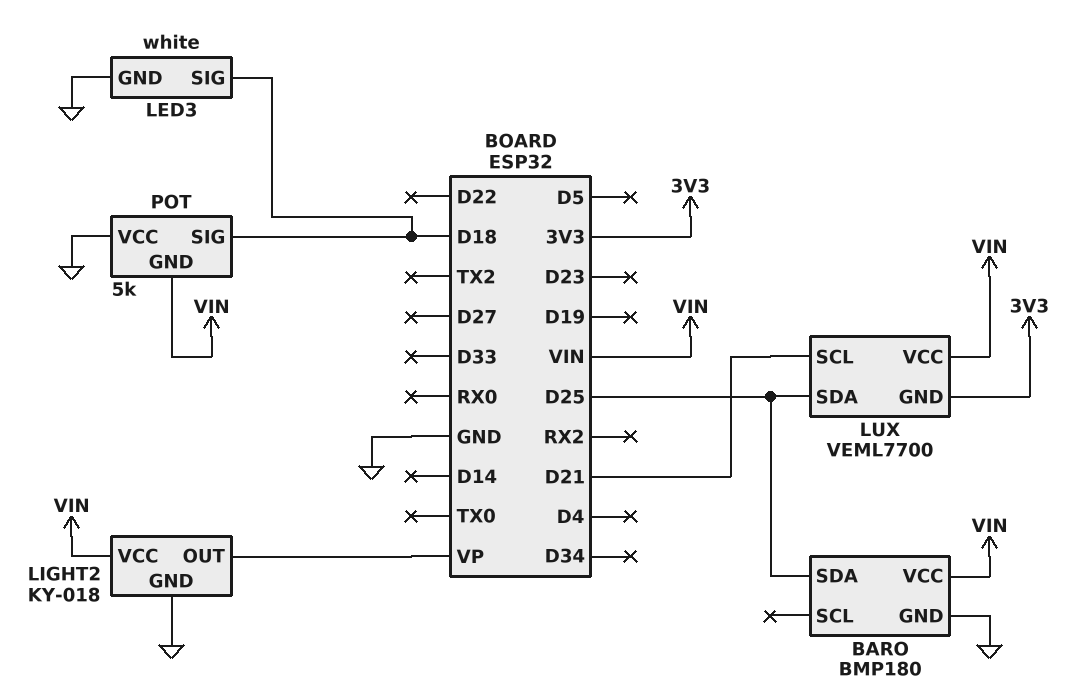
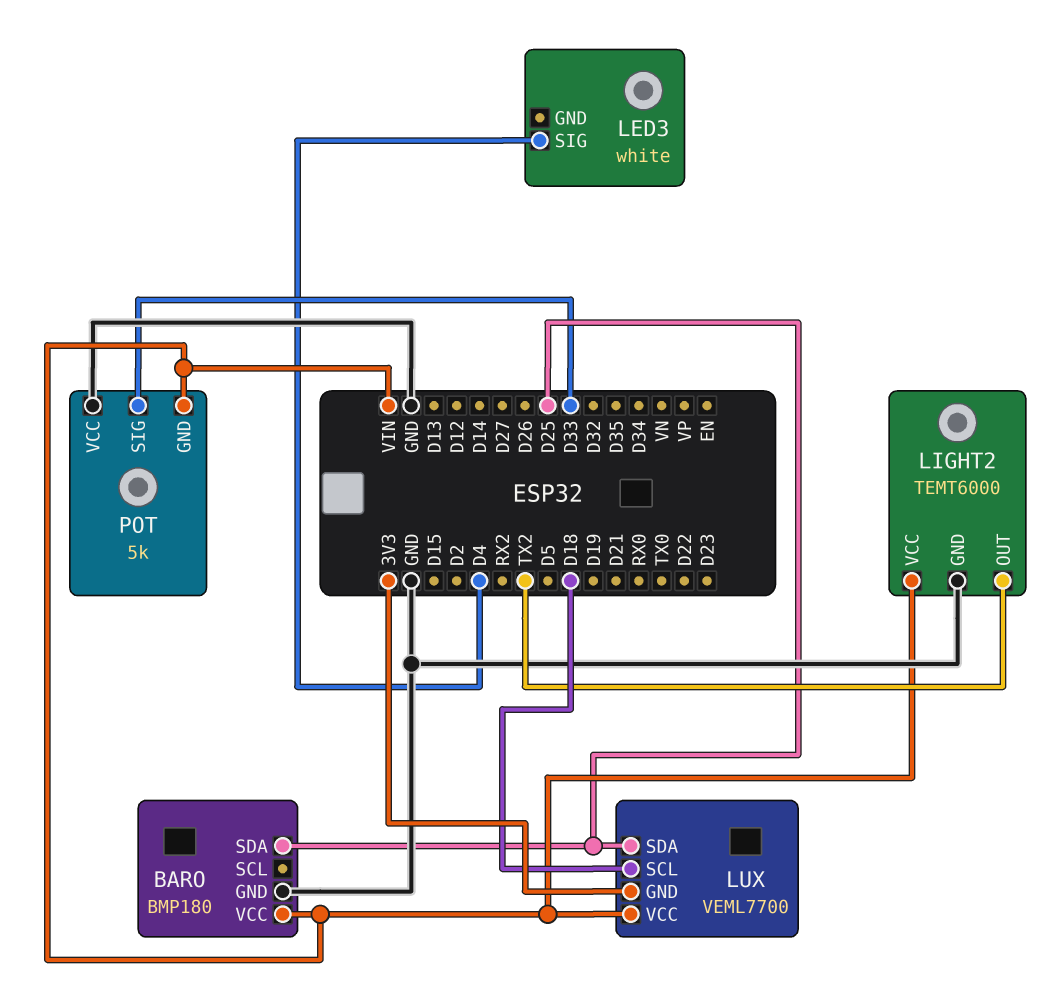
LED3 pin GND: GND -> none
LED3 pin SIG: D18 -> D4
LIGHT2: KY-018 -> TEMT6000
LIGHT2 pin OUT: VP -> TX2
LUX pin SCL: D21 -> D18
POT pin SIG: D18 -> D33

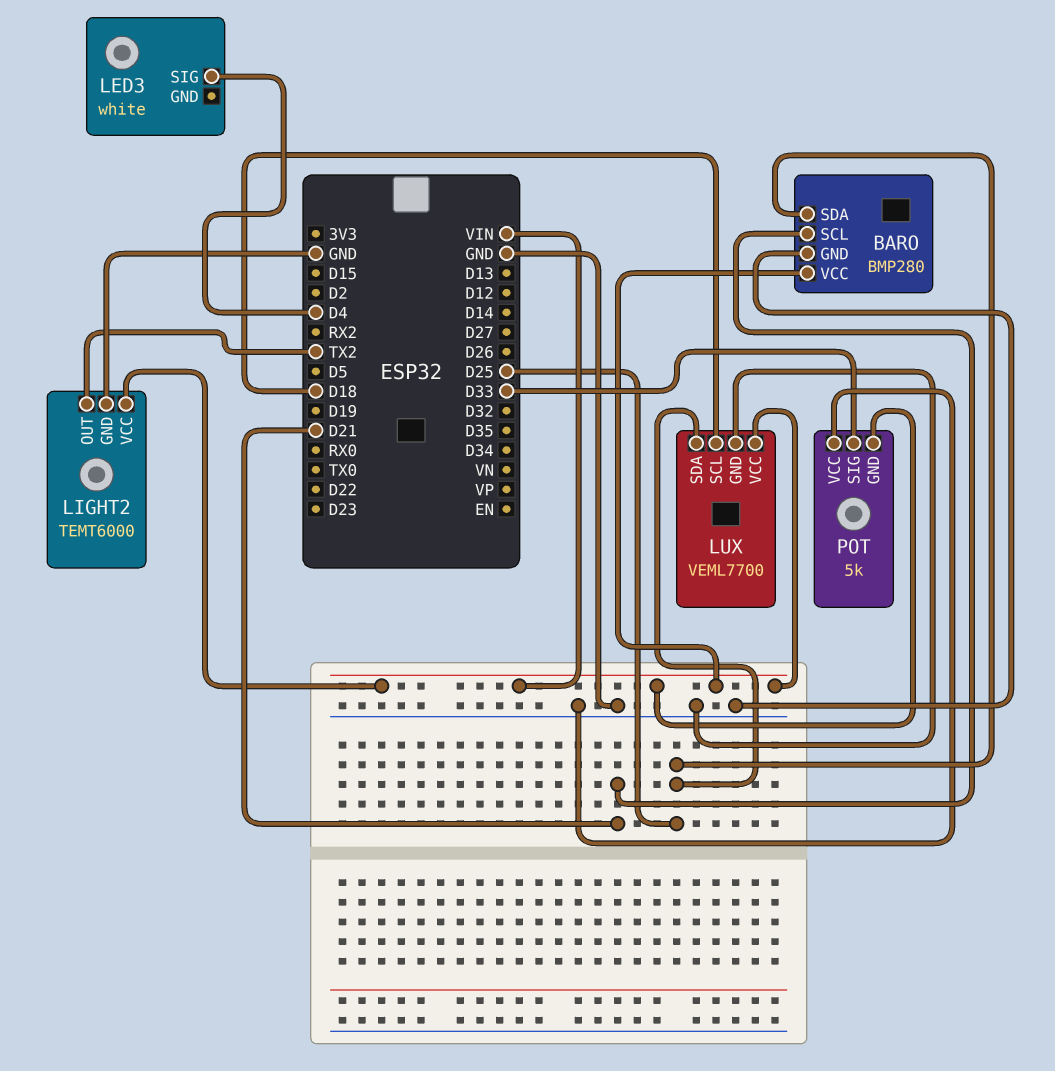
BARO: BMP180 -> BMP280
BARO pin SCL: none -> D21
LUX pin GND: 3V3 -> GND

